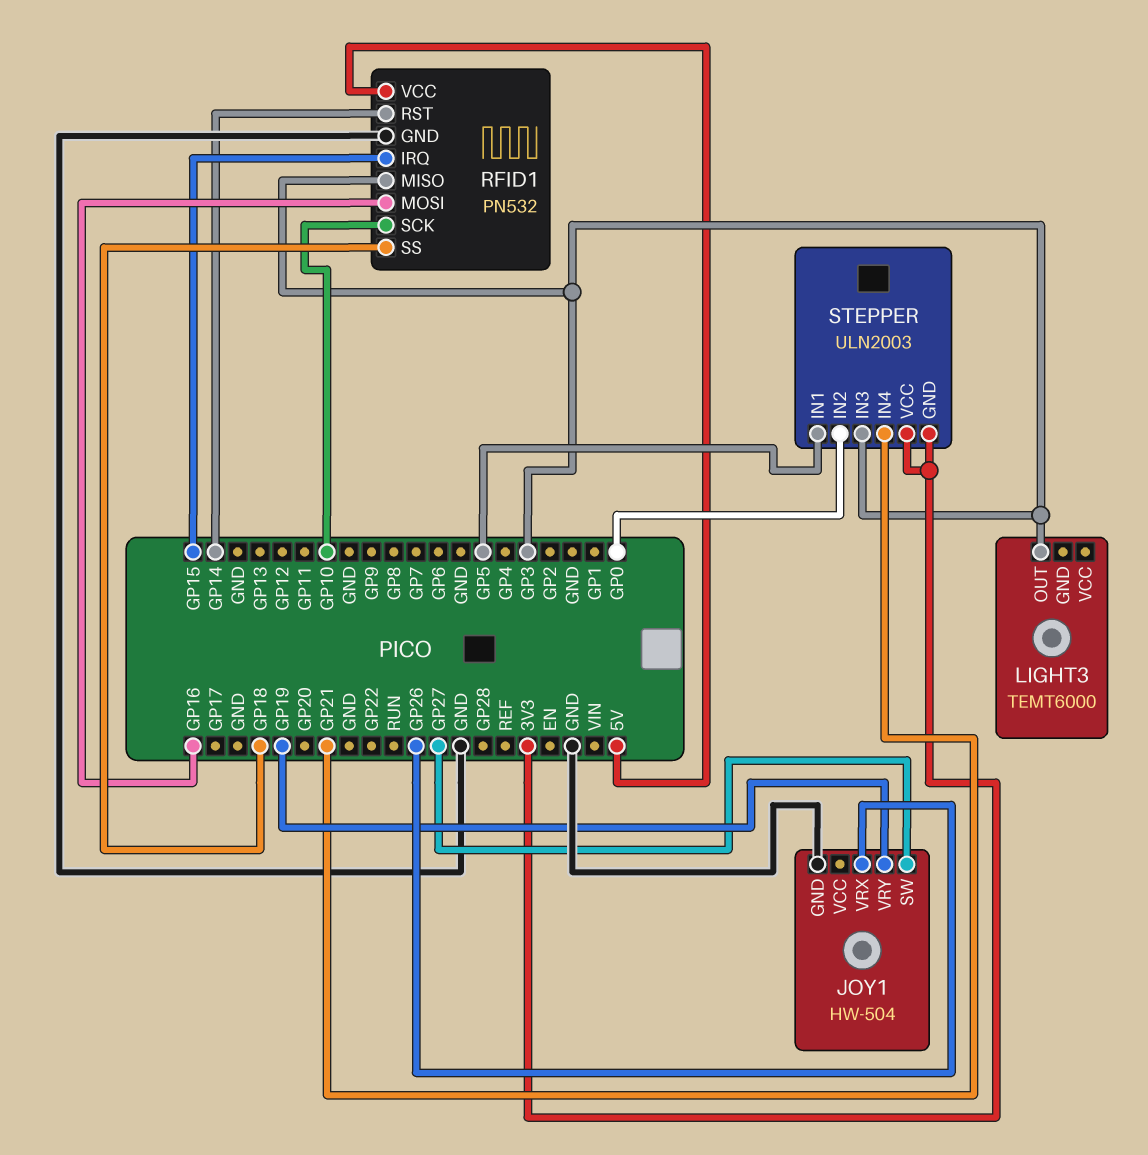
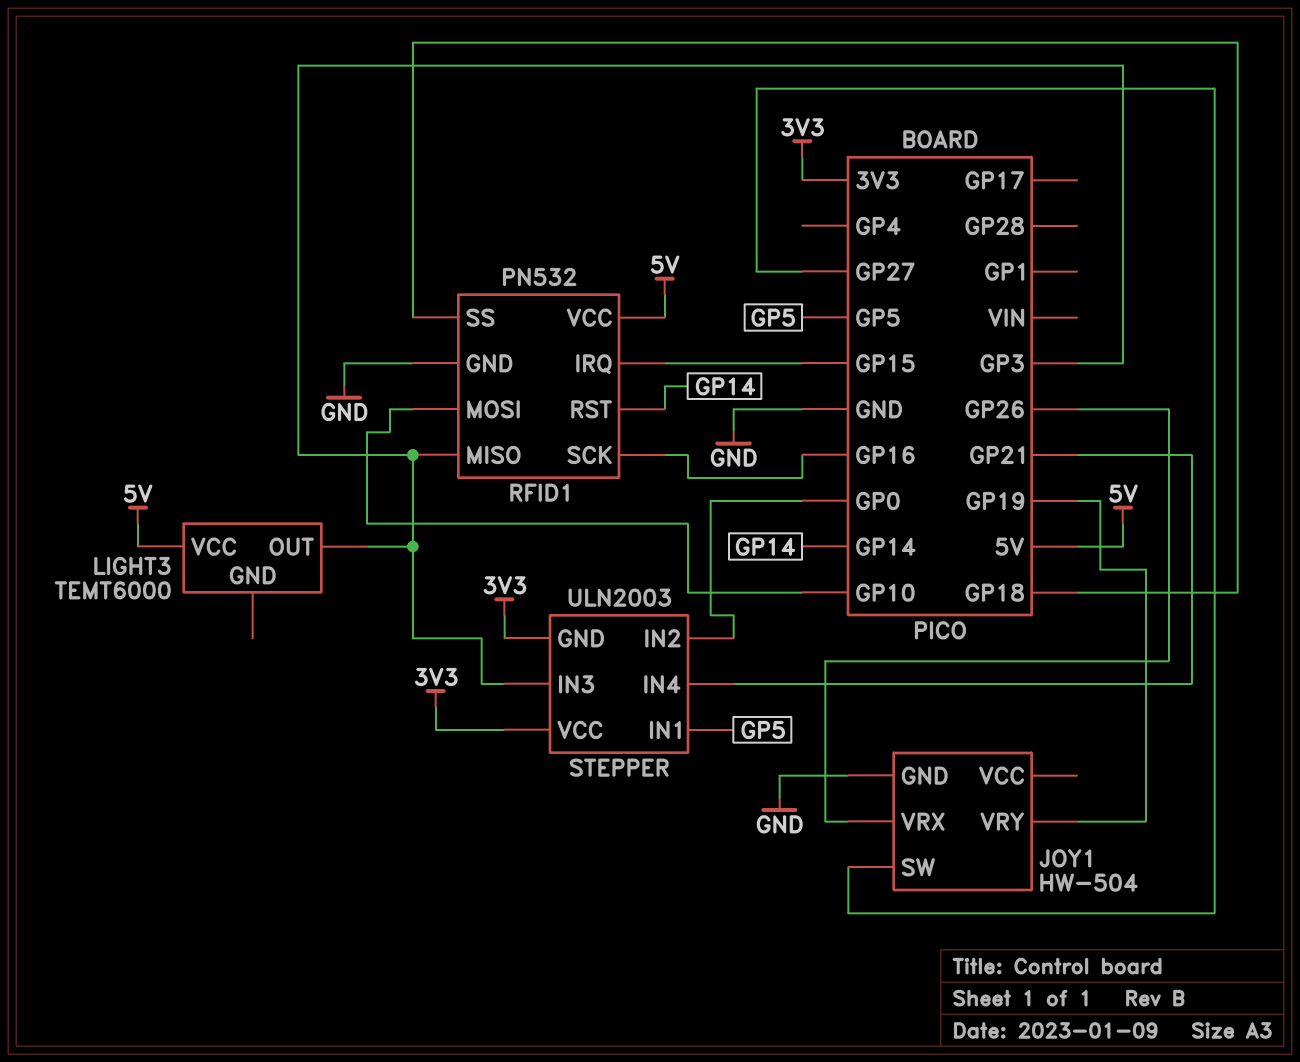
LIGHT3 pin VCC: none -> 5V
RFID1 pin MOSI: GP16 -> GP10
RFID1 pin SCK: GP10 -> GP16

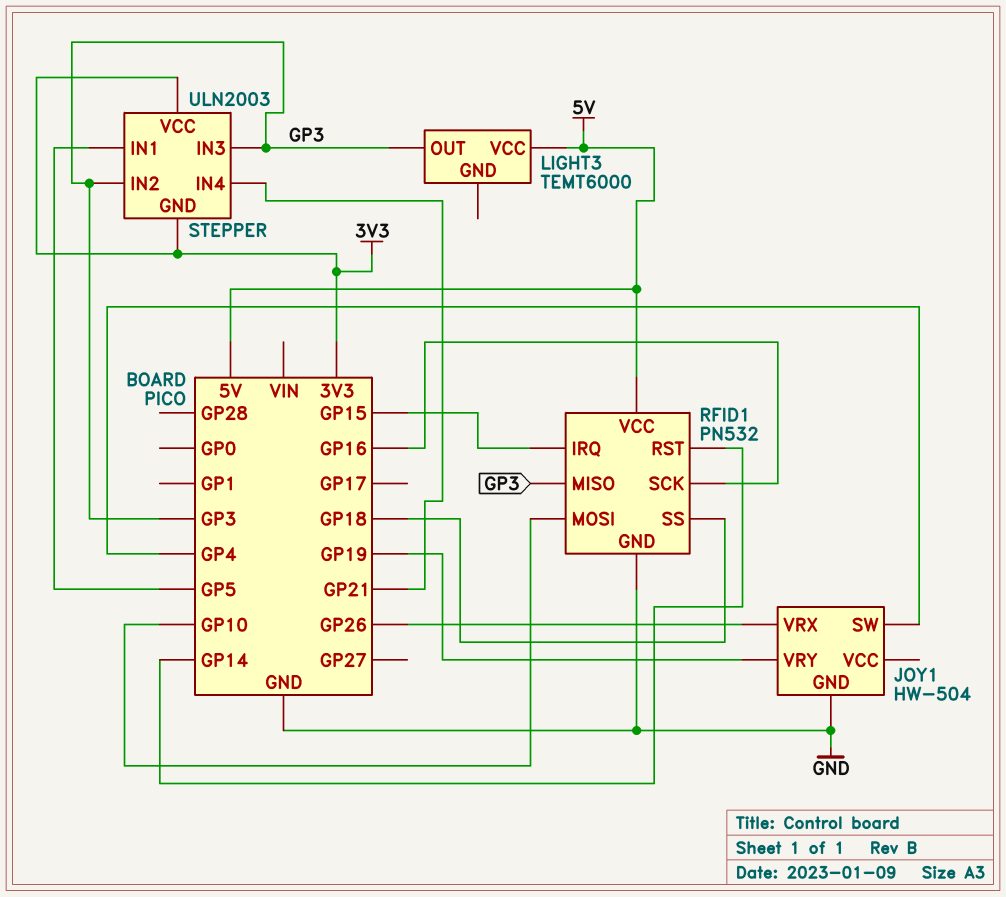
JOY1 pin SW: GP27 -> GP4
STEPPER pin IN2: GP0 -> GP3

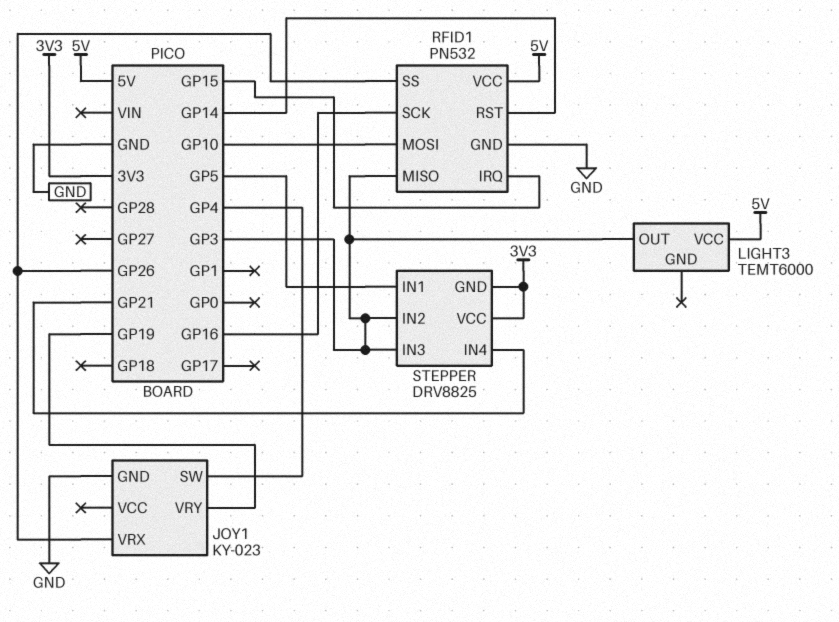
JOY1: HW-504 -> KY-023
RFID1 pin SS: GP18 -> GP26
STEPPER: ULN2003 -> DRV8825

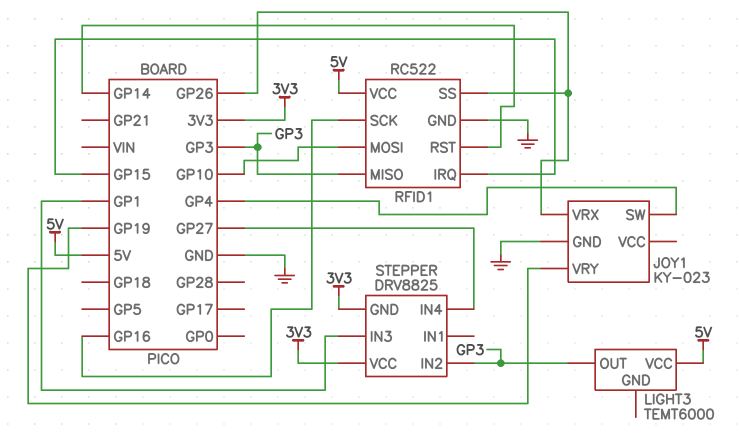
RFID1: PN532 -> RC522
STEPPER pin IN1: GP5 -> none
STEPPER pin IN3: GP3 -> GP1
STEPPER pin IN4: GP21 -> GP27

